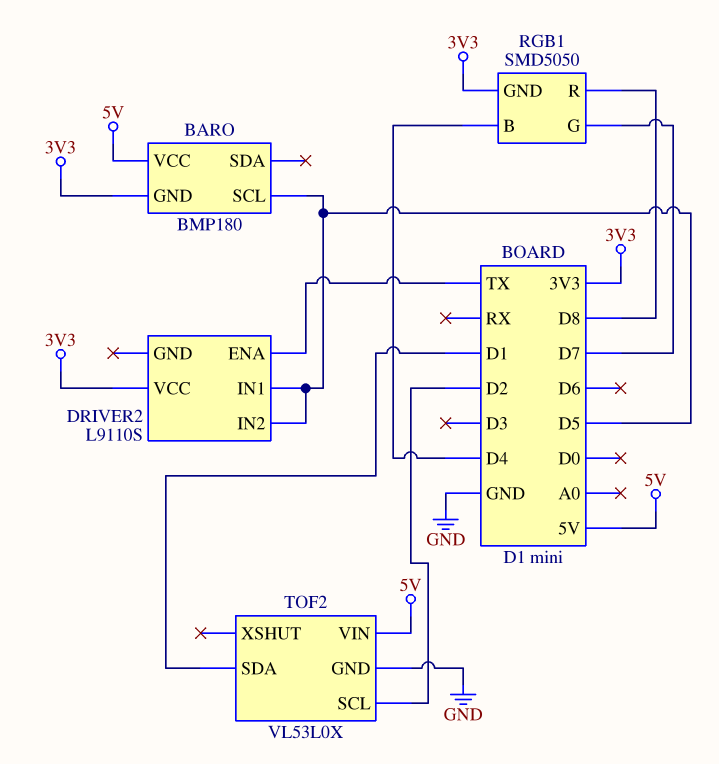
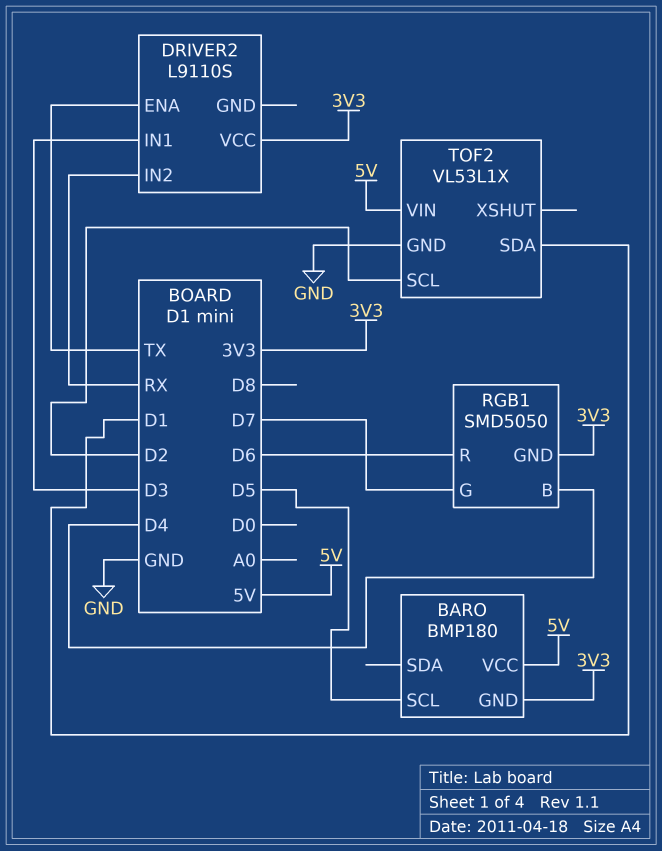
DRIVER2 pin IN1: D5 -> D3
DRIVER2 pin IN2: D5 -> RX
RGB1 pin R: D8 -> D6
TOF2: VL53L0X -> VL53L1X

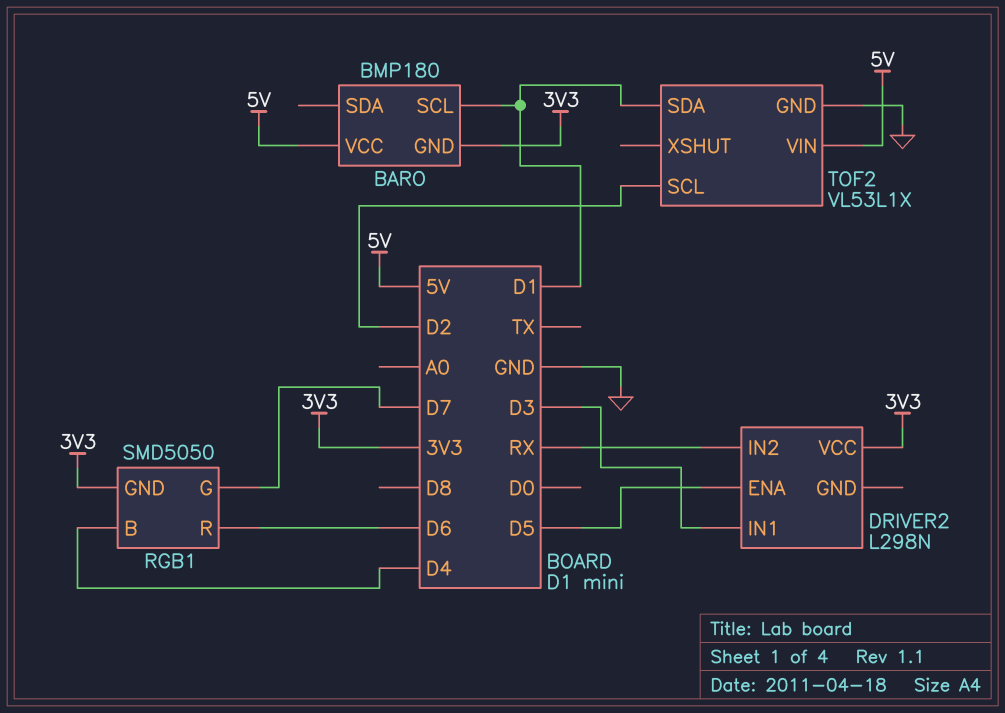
BARO pin SCL: D5 -> D1
DRIVER2: L9110S -> L298N
DRIVER2 pin ENA: TX -> D5

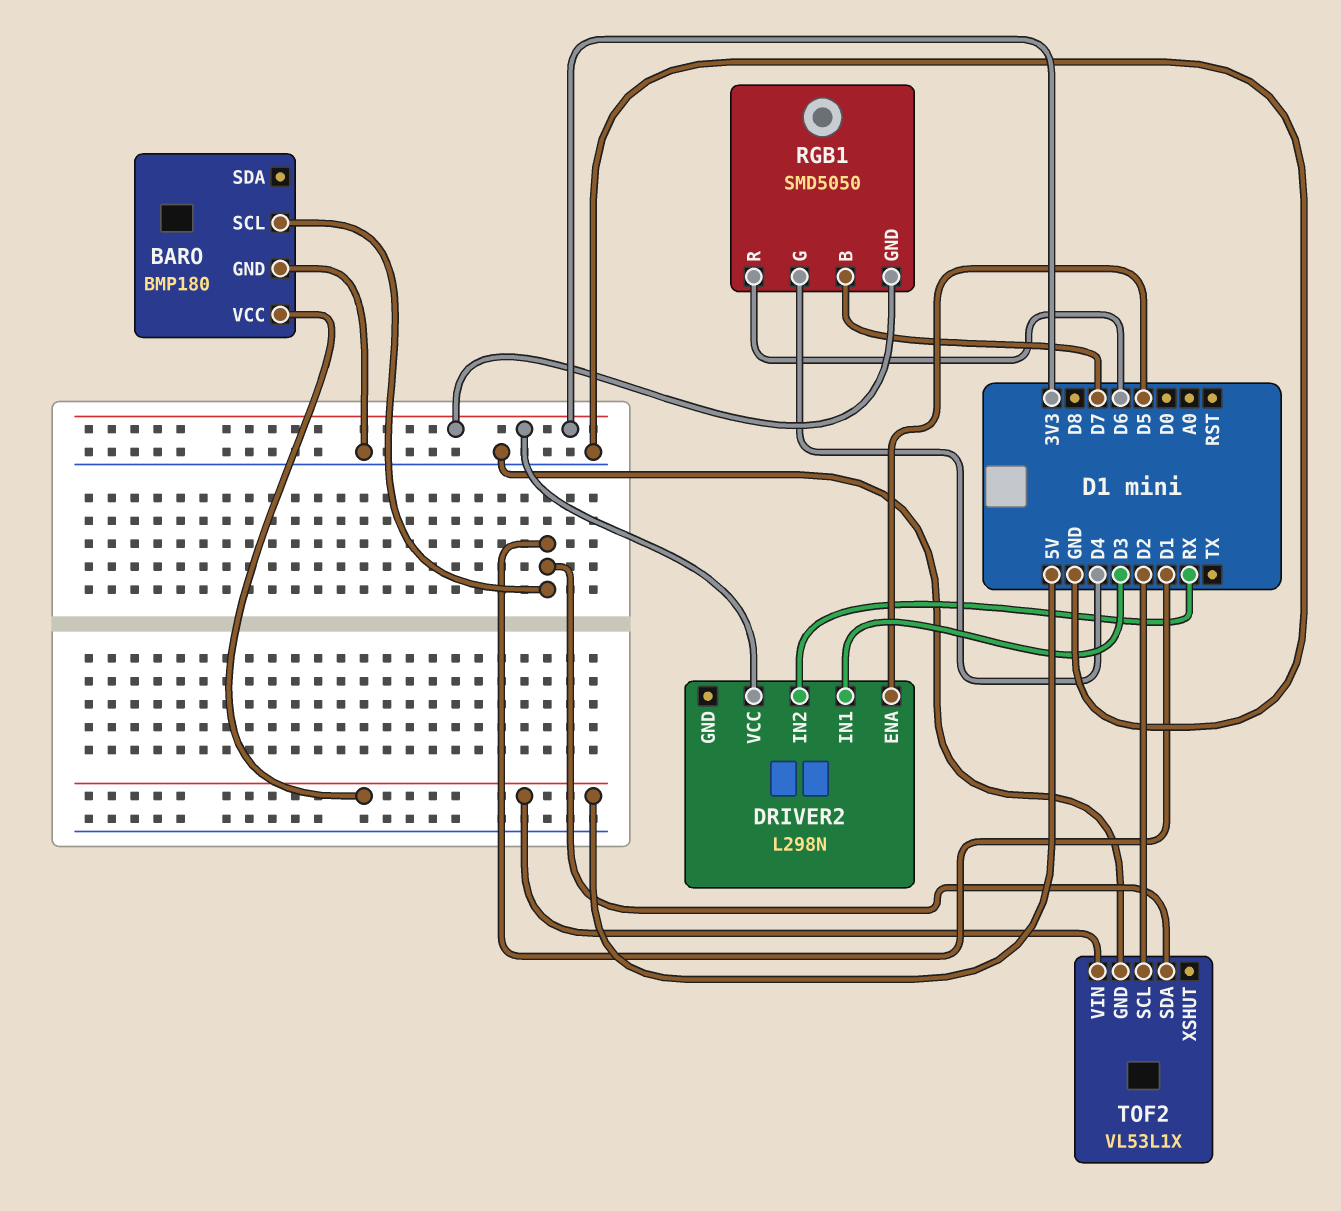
BARO pin GND: 3V3 -> GND
RGB1 pin B: D4 -> D7
RGB1 pin G: D7 -> D4

